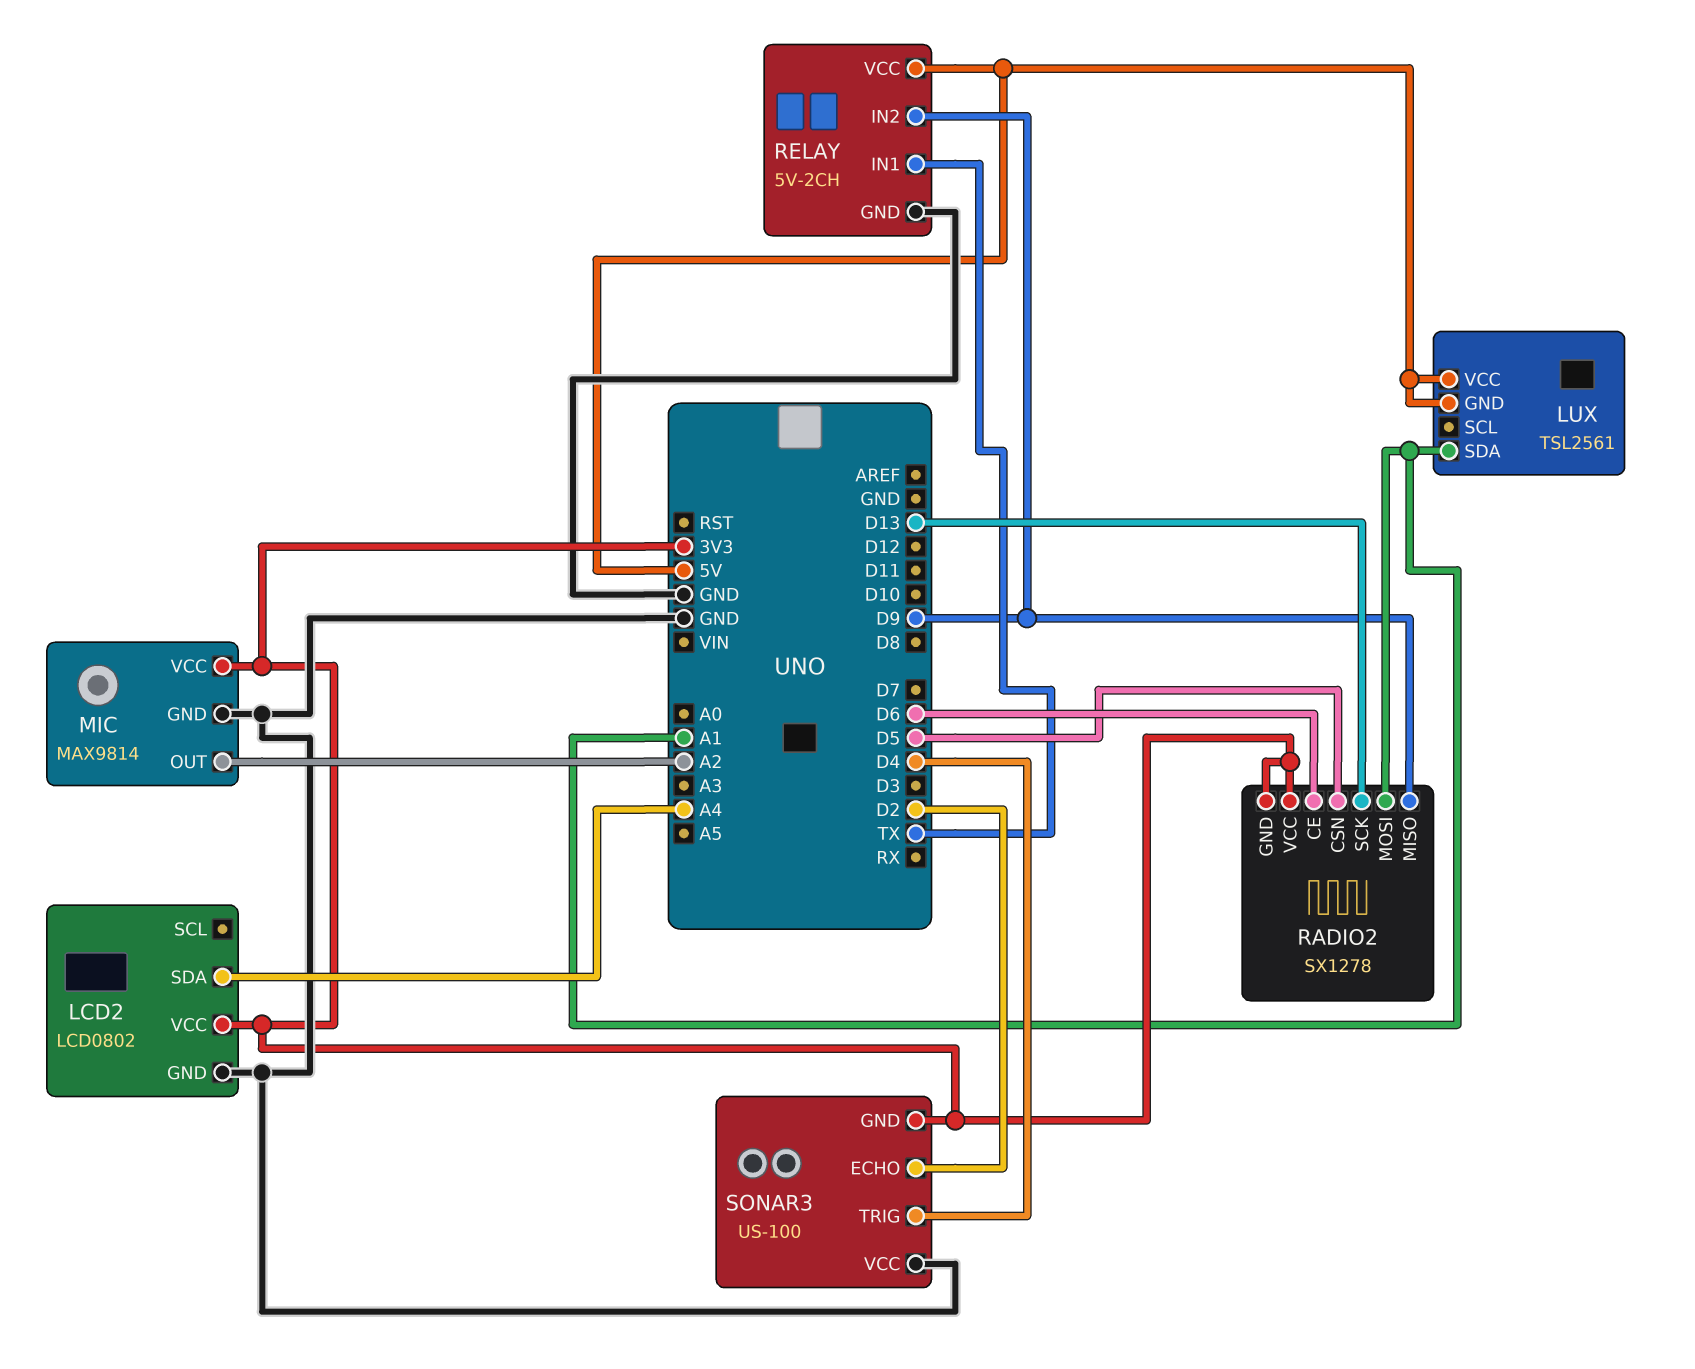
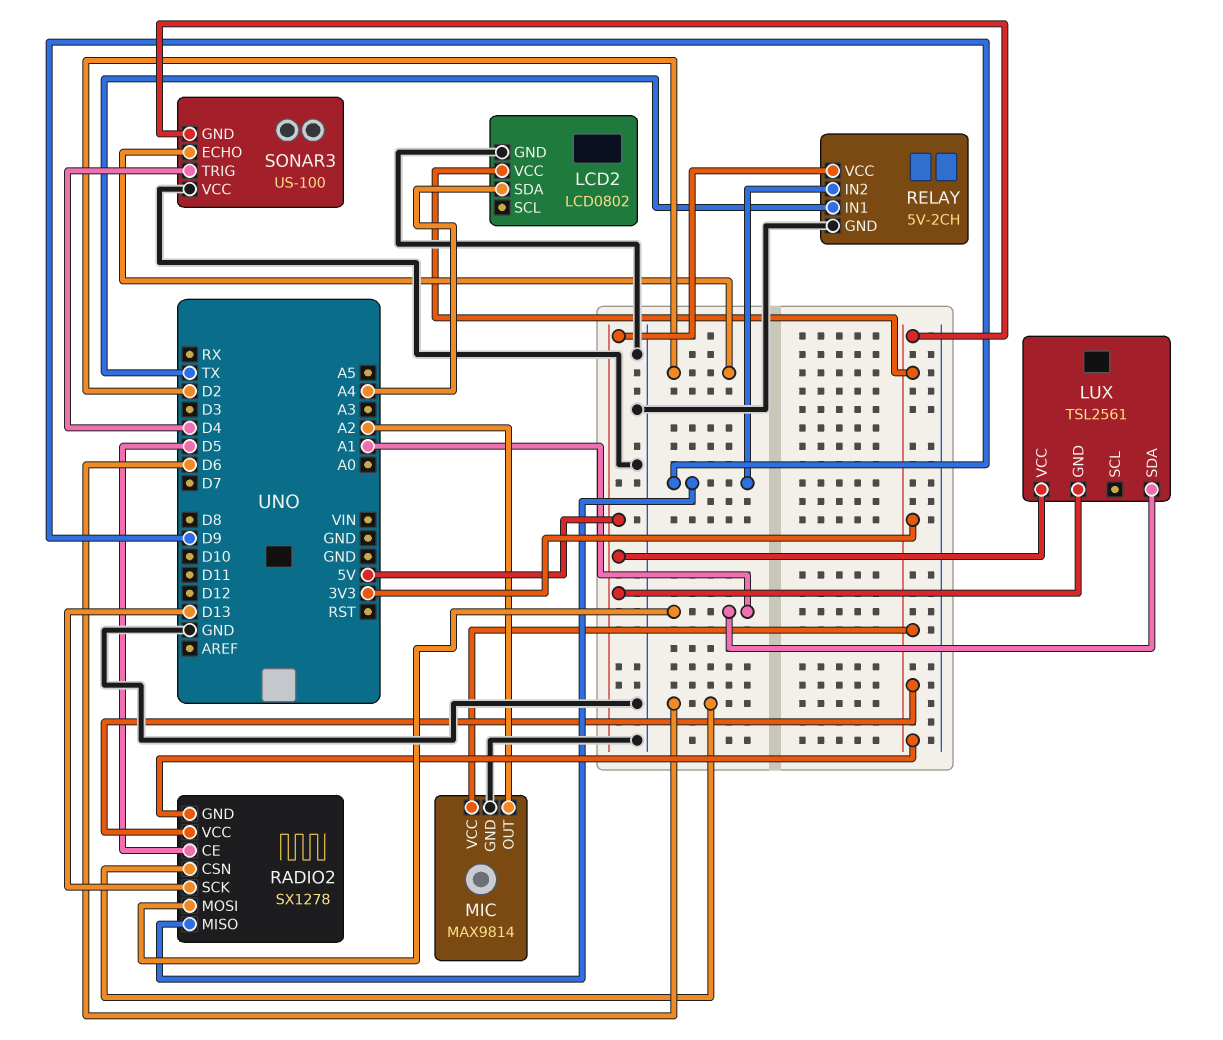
RADIO2 pin CE: D6 -> D5
RADIO2 pin CSN: D5 -> D6

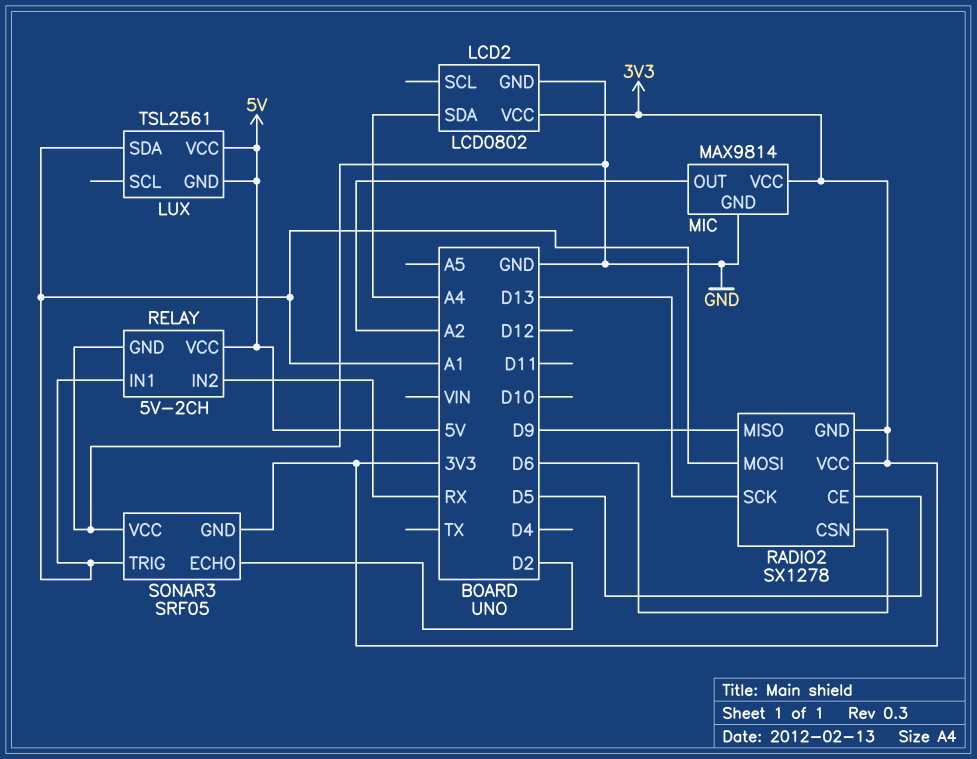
RELAY pin IN1: TX -> A1
RELAY pin IN2: D9 -> RX
SONAR3: US-100 -> SRF05
SONAR3 pin TRIG: D4 -> A1

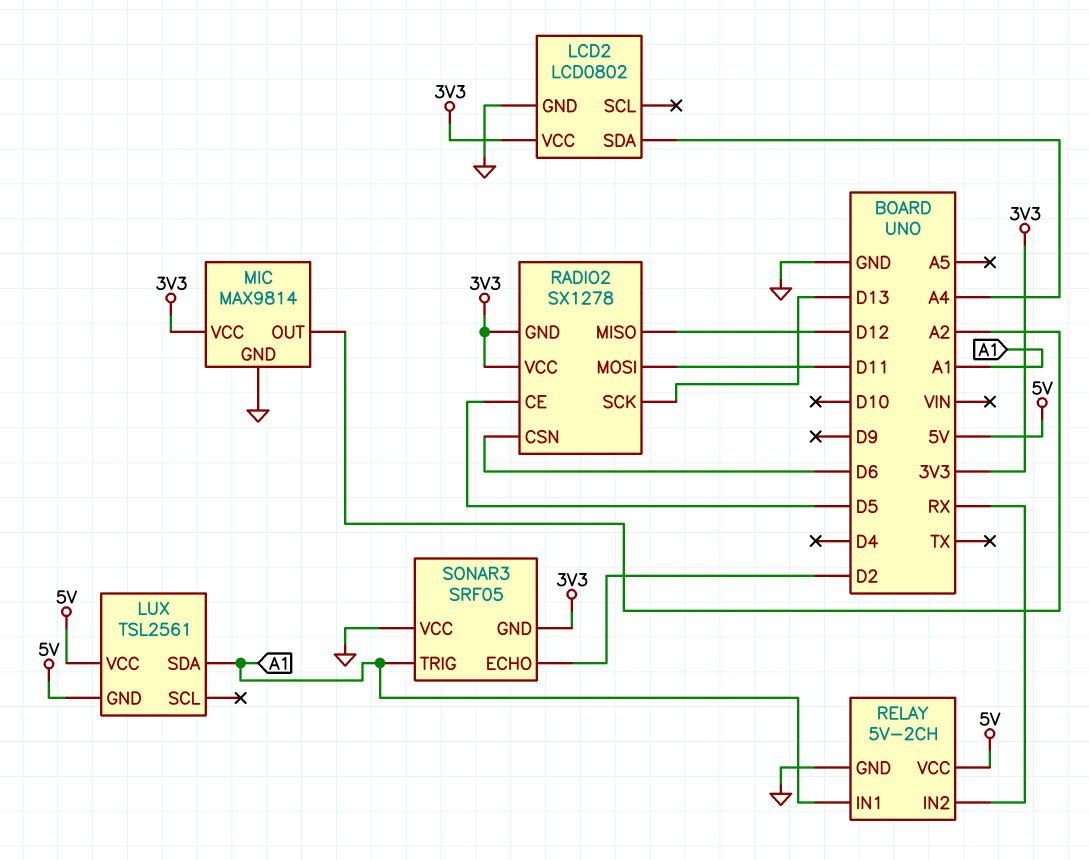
RADIO2 pin MISO: D9 -> D12
RADIO2 pin MOSI: A1 -> D11

